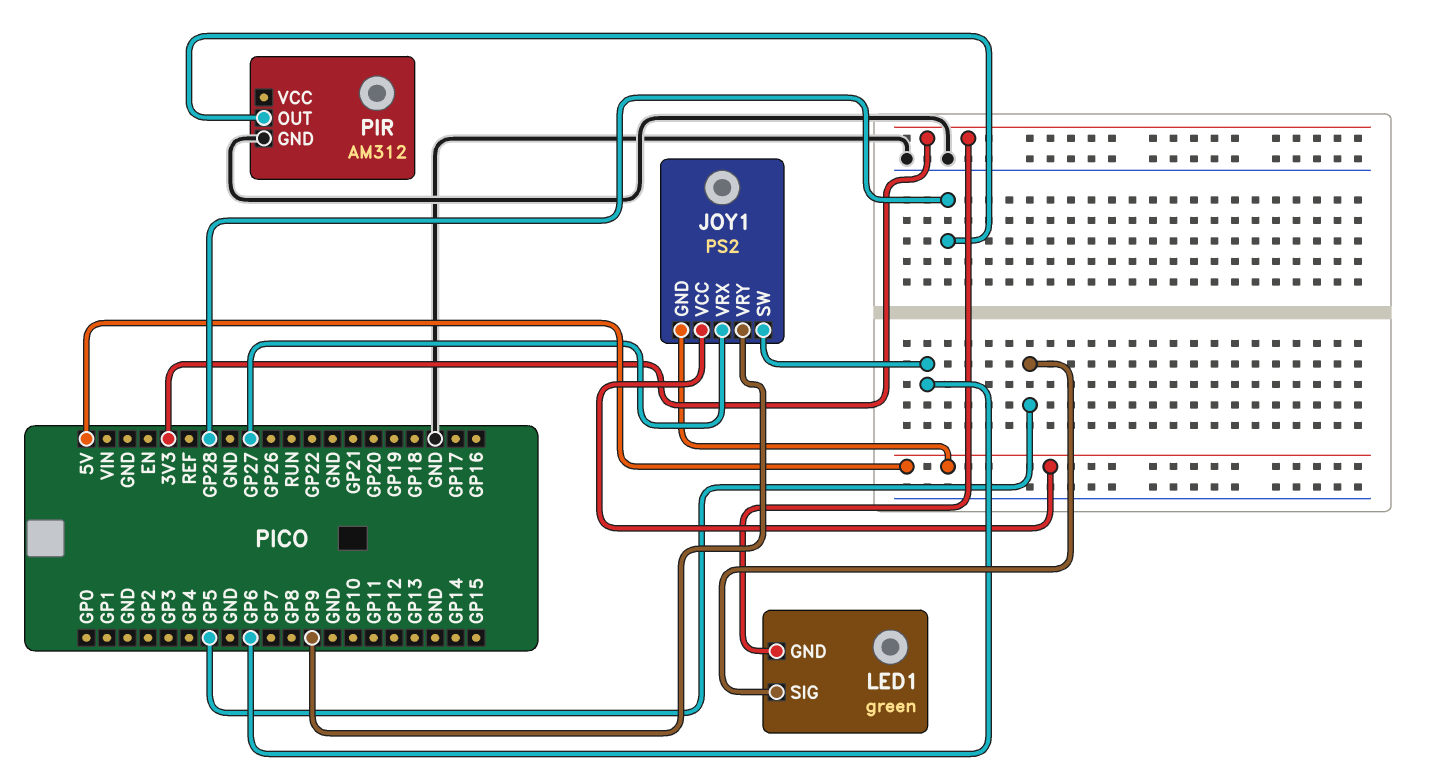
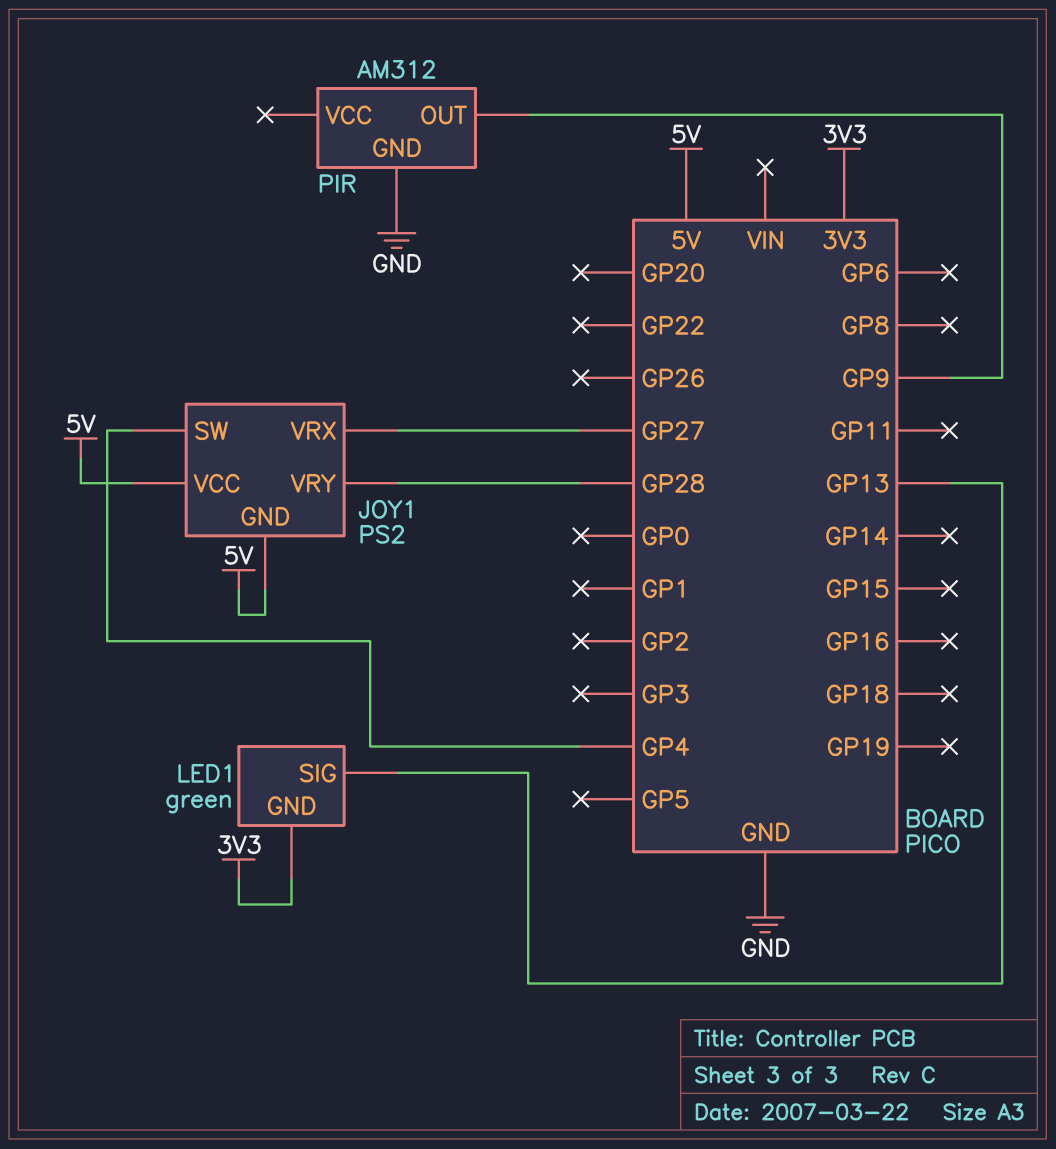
JOY1 pin SW: GP6 -> GP4
JOY1 pin VRY: GP9 -> GP28
LED1 pin SIG: GP5 -> GP13
PIR pin OUT: GP28 -> GP9

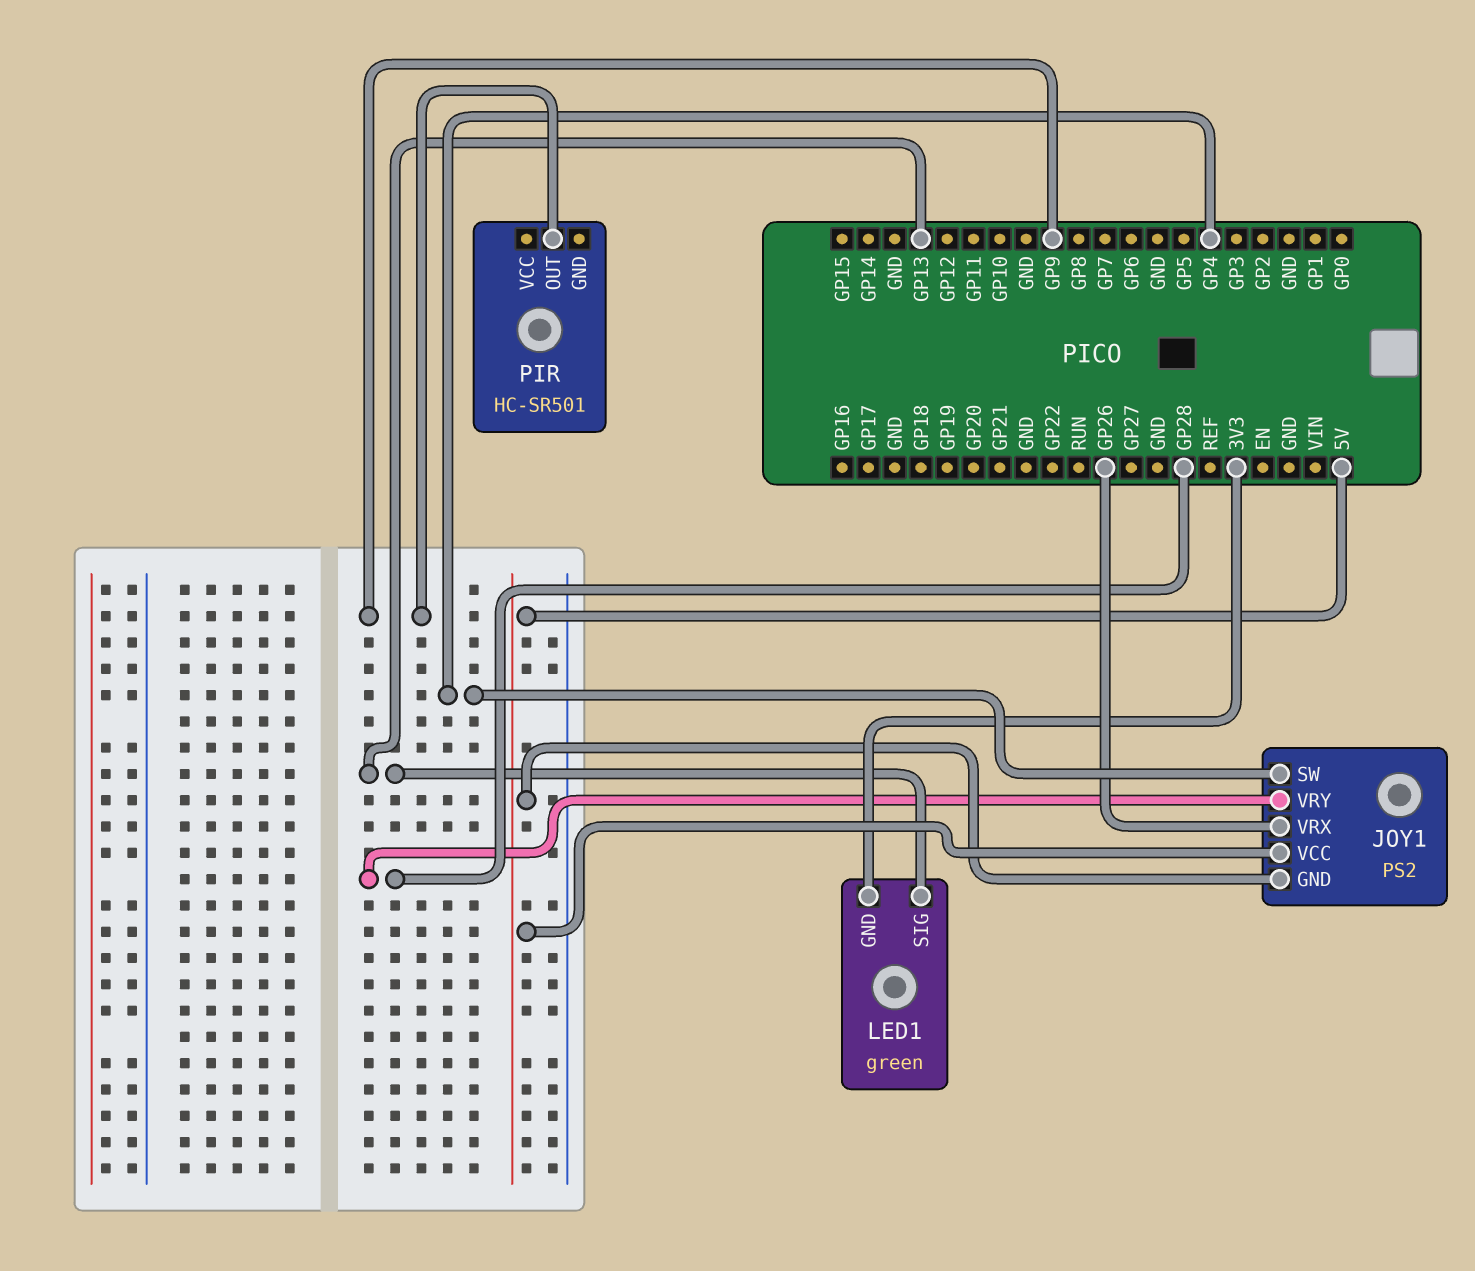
JOY1 pin VRX: GP27 -> GP26
PIR: AM312 -> HC-SR501
PIR pin GND: GND -> none

